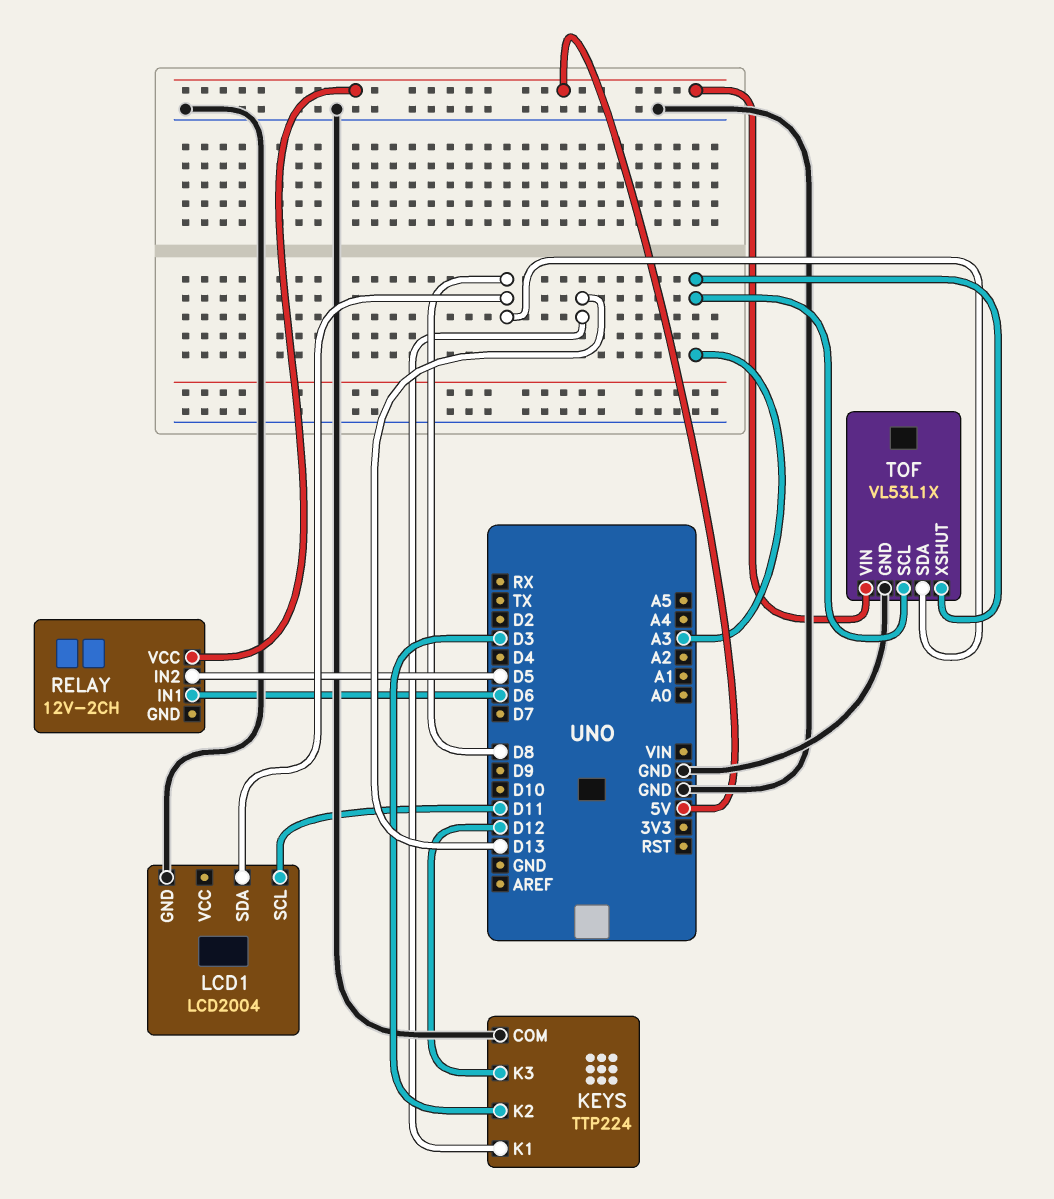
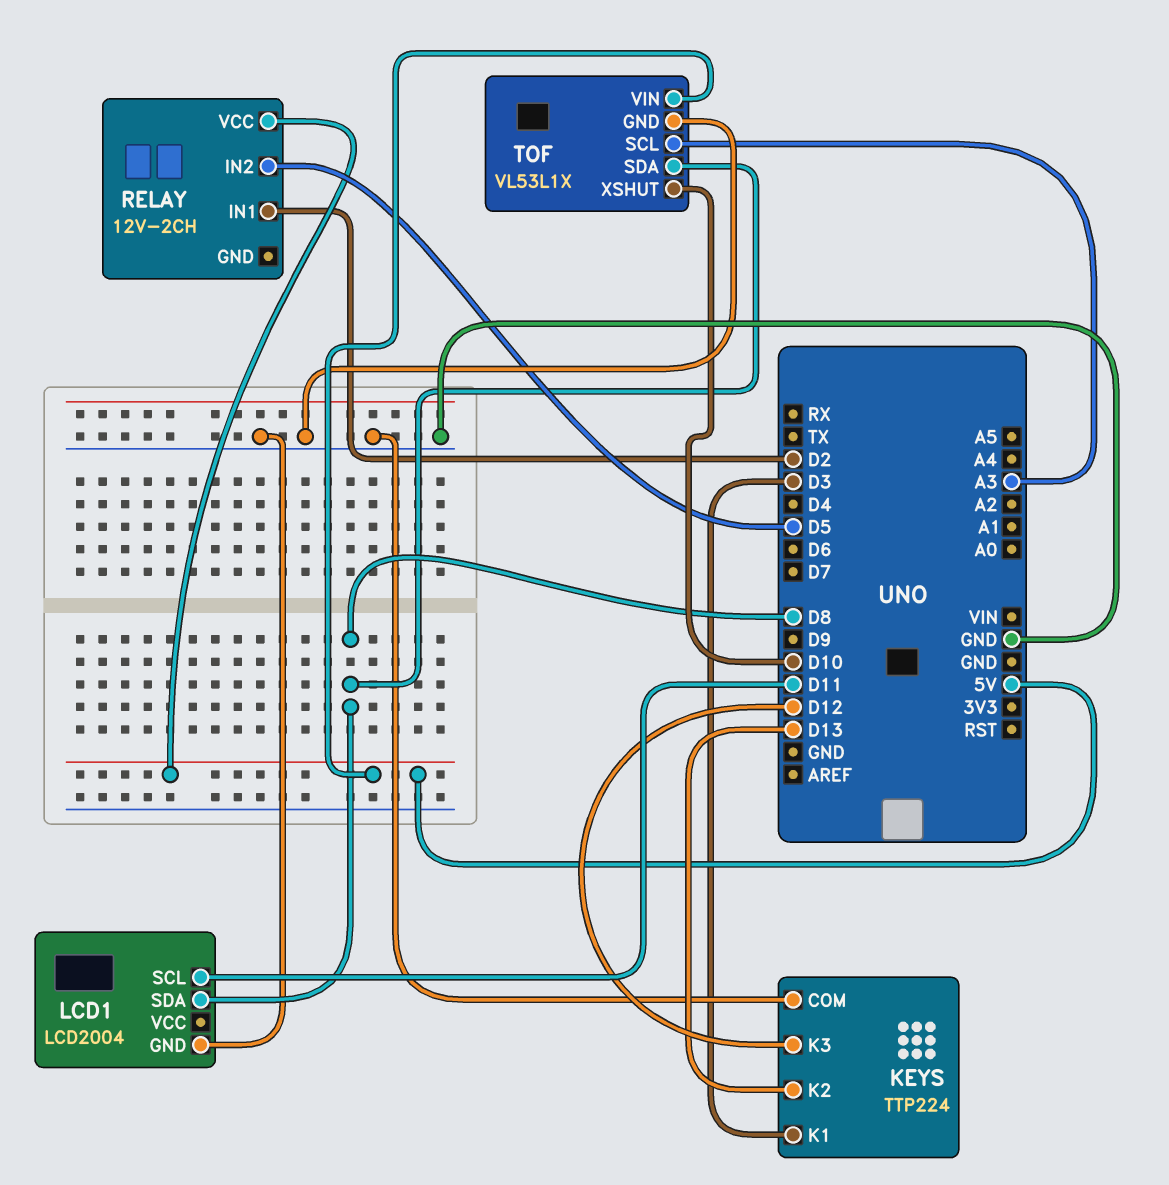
KEYS pin K1: D13 -> D3
KEYS pin K2: D3 -> D13
RELAY pin IN1: D6 -> D2
TOF pin XSHUT: A3 -> D10

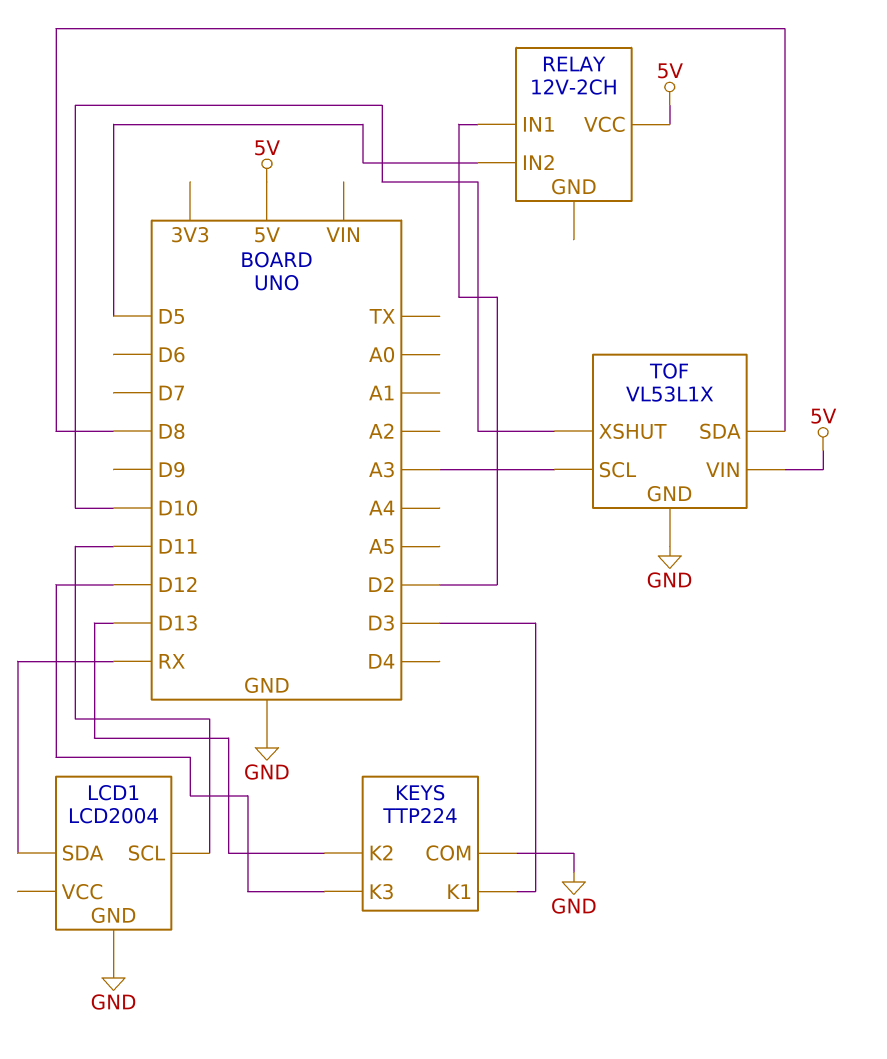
LCD1 pin SDA: D8 -> RX

